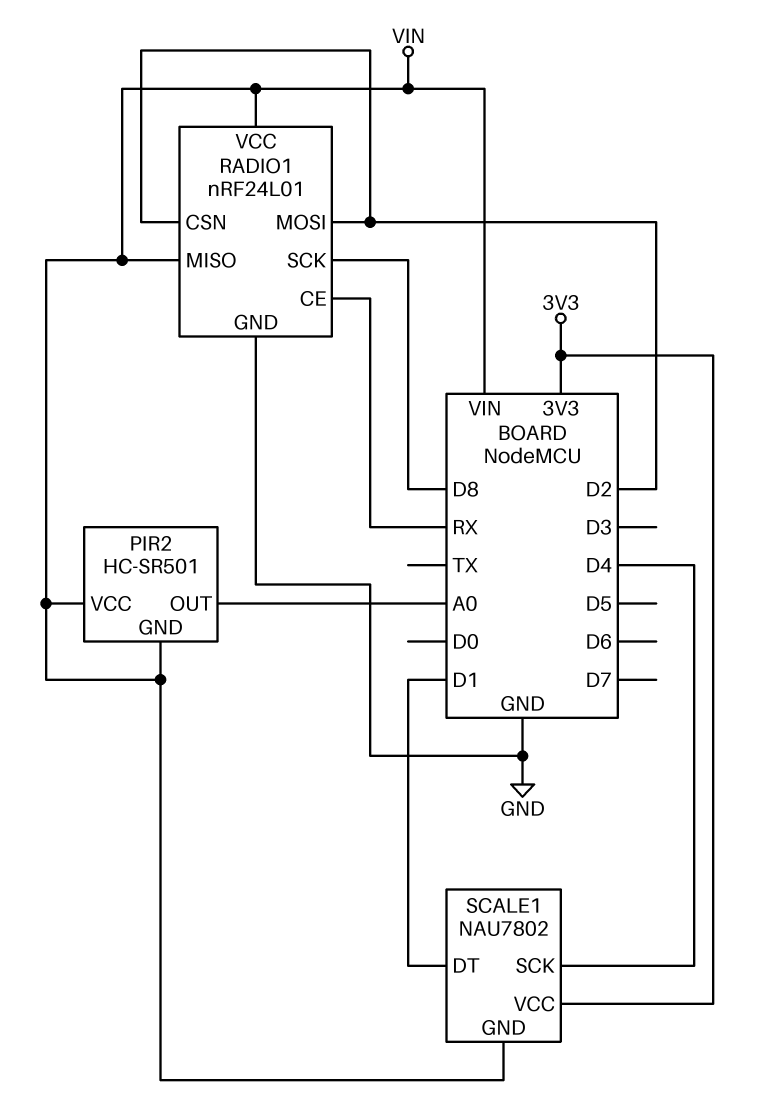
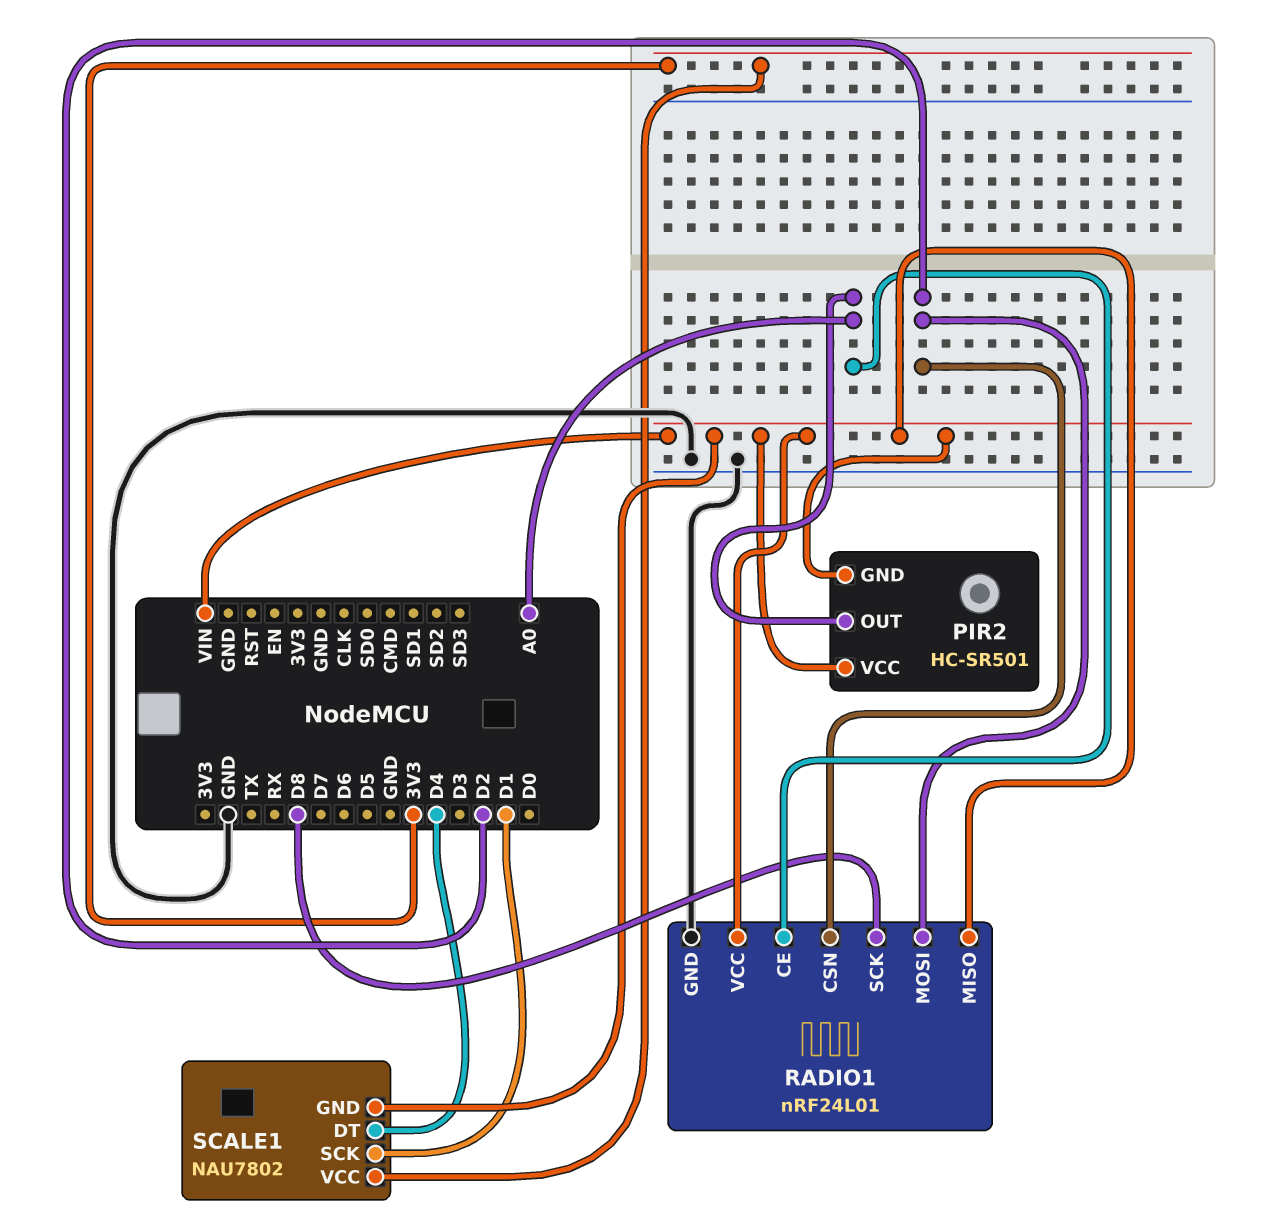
RADIO1 pin CE: RX -> A0
SCALE1 pin DT: D1 -> D4
SCALE1 pin SCK: D4 -> D1

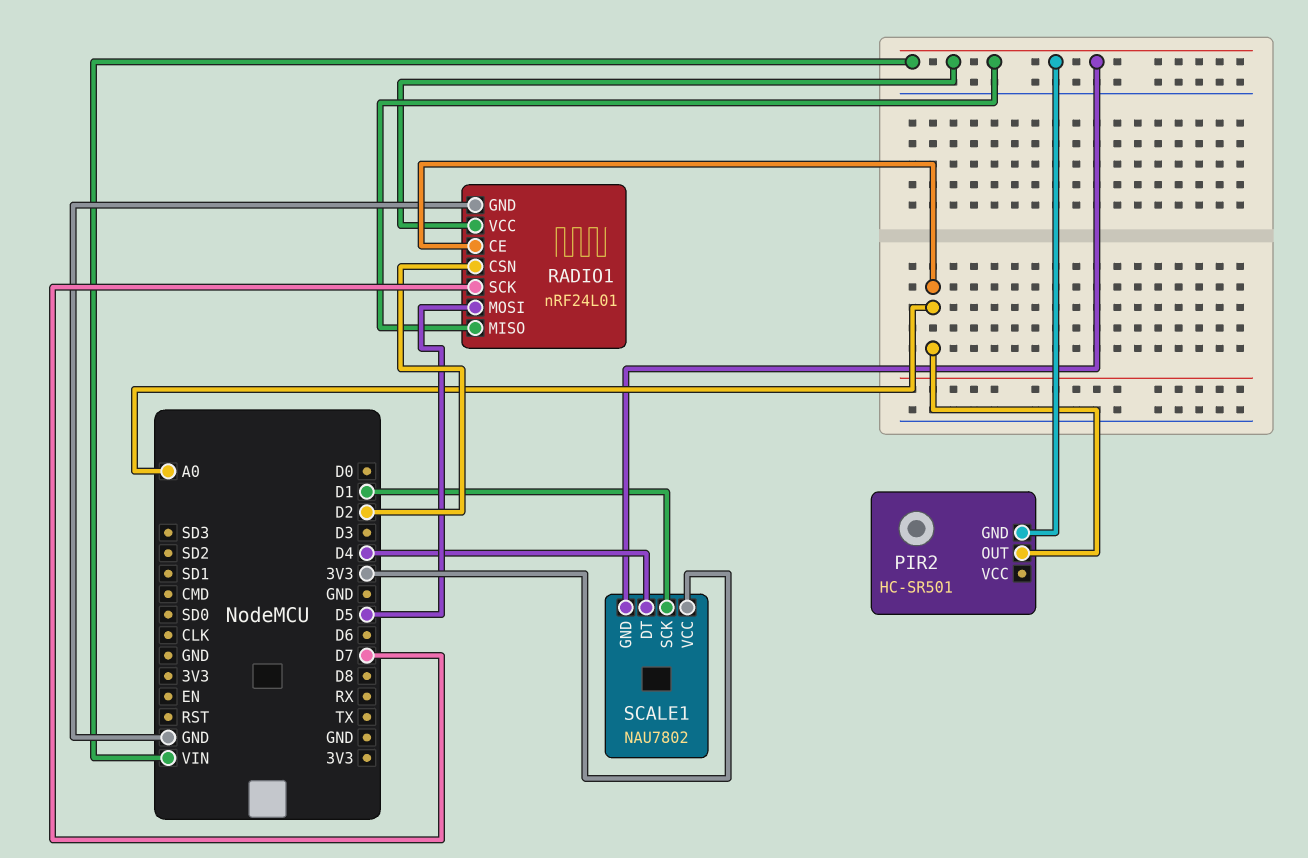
PIR2 pin VCC: VIN -> none
RADIO1 pin MOSI: D2 -> D5
RADIO1 pin SCK: D8 -> D7

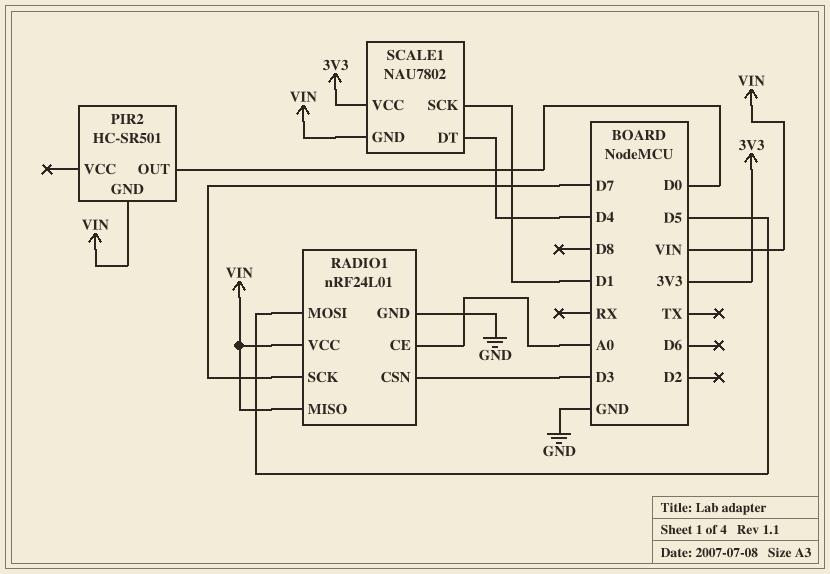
PIR2 pin OUT: A0 -> D0
RADIO1 pin CSN: D2 -> D3

